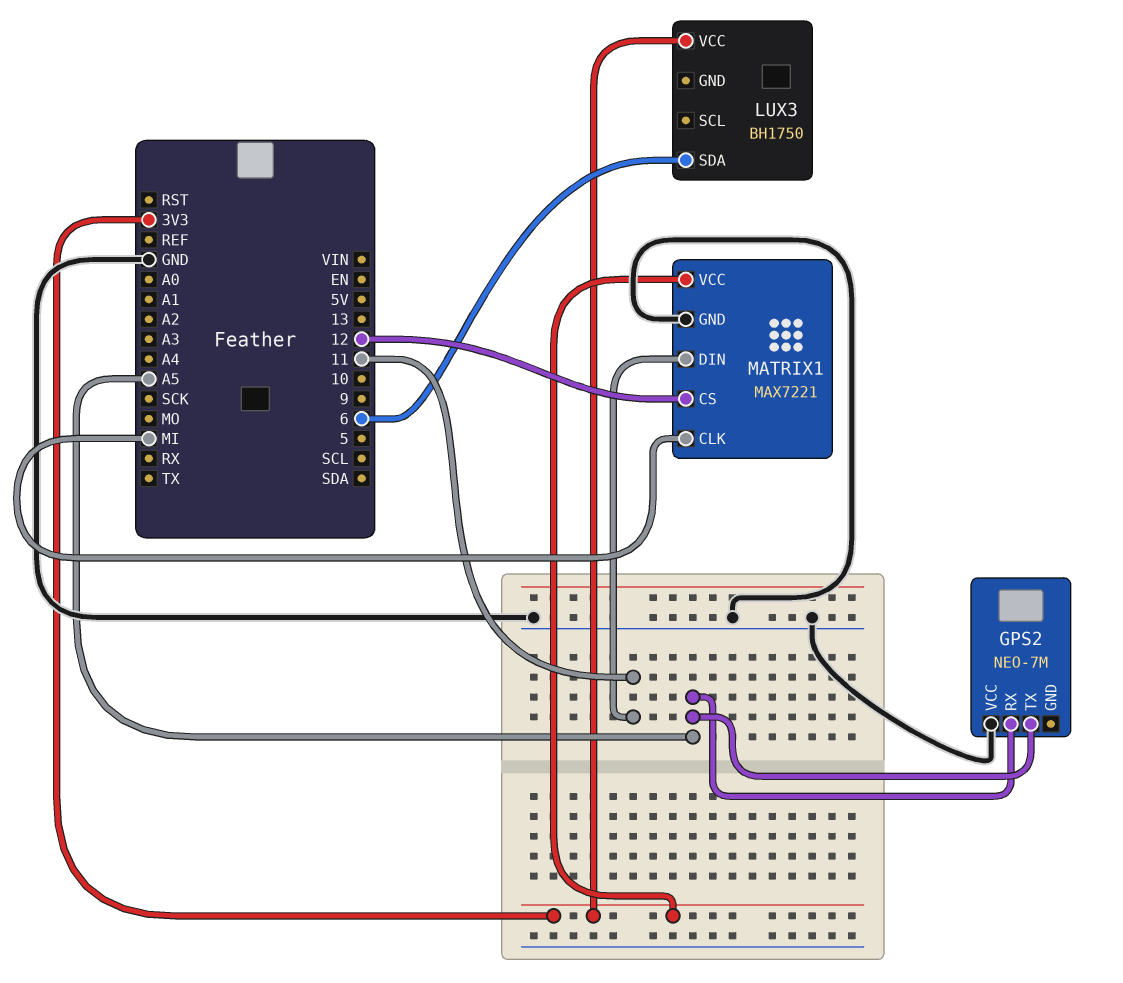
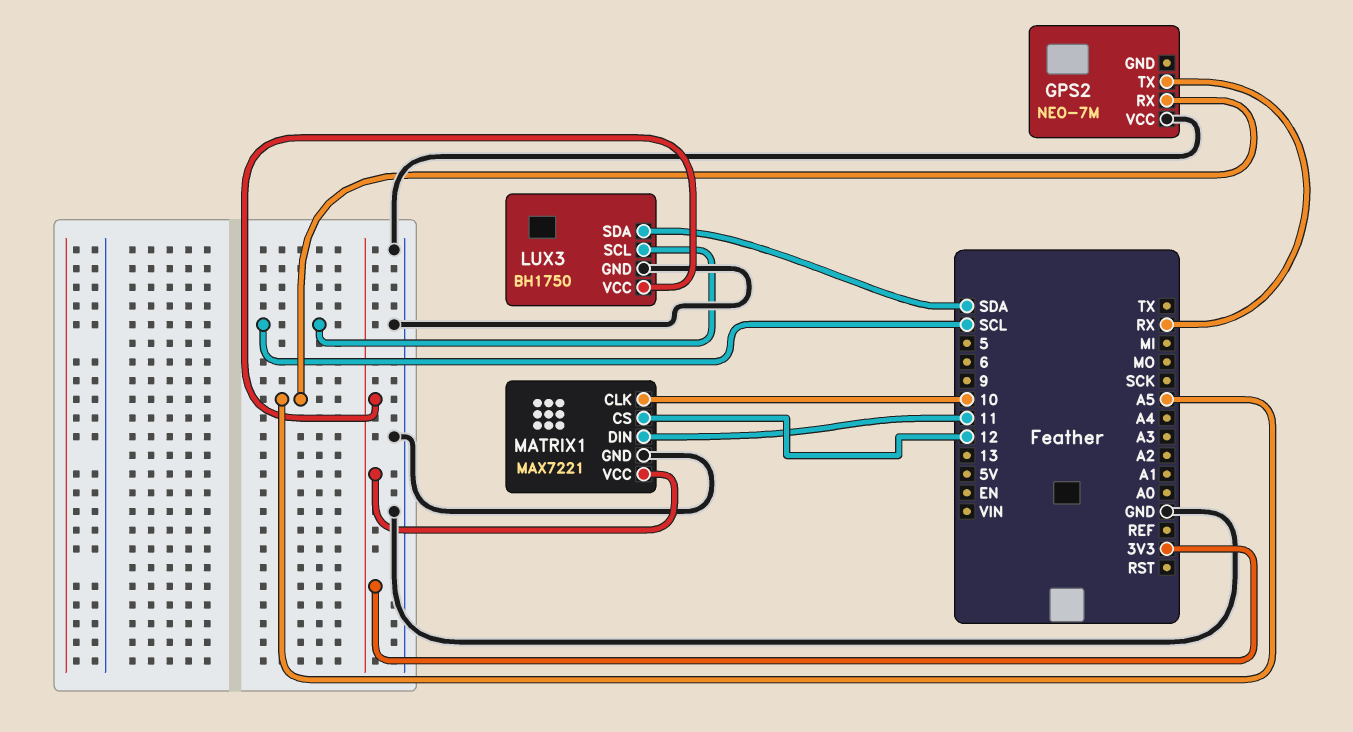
GPS2 pin TX: A5 -> RX
LUX3 pin GND: none -> GND
LUX3 pin SCL: none -> SCL
LUX3 pin SDA: 6 -> SDA
MATRIX1 pin CLK: MI -> 10

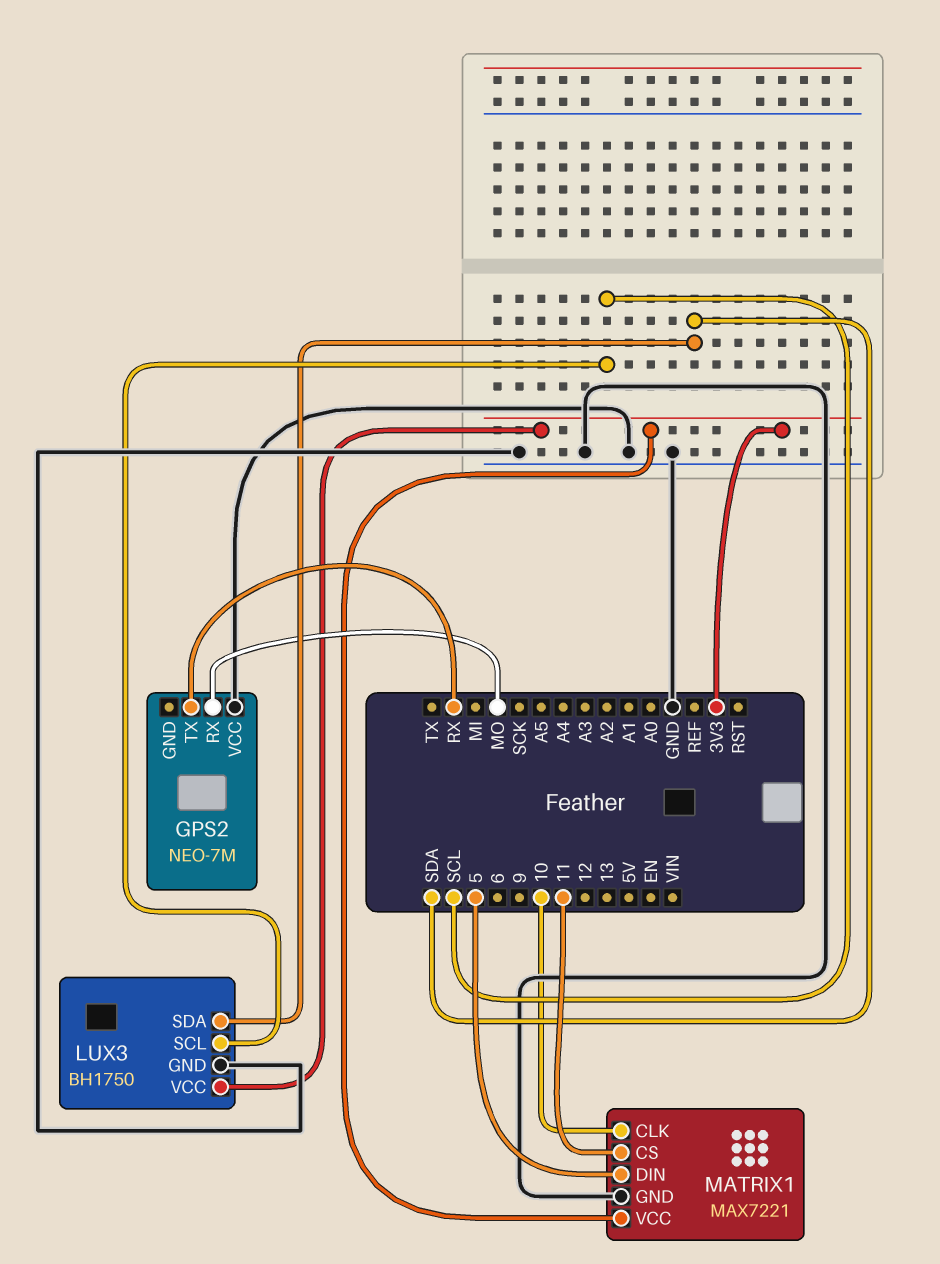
GPS2 pin RX: A5 -> MO
MATRIX1 pin CS: 12 -> 11
MATRIX1 pin DIN: 11 -> 5

